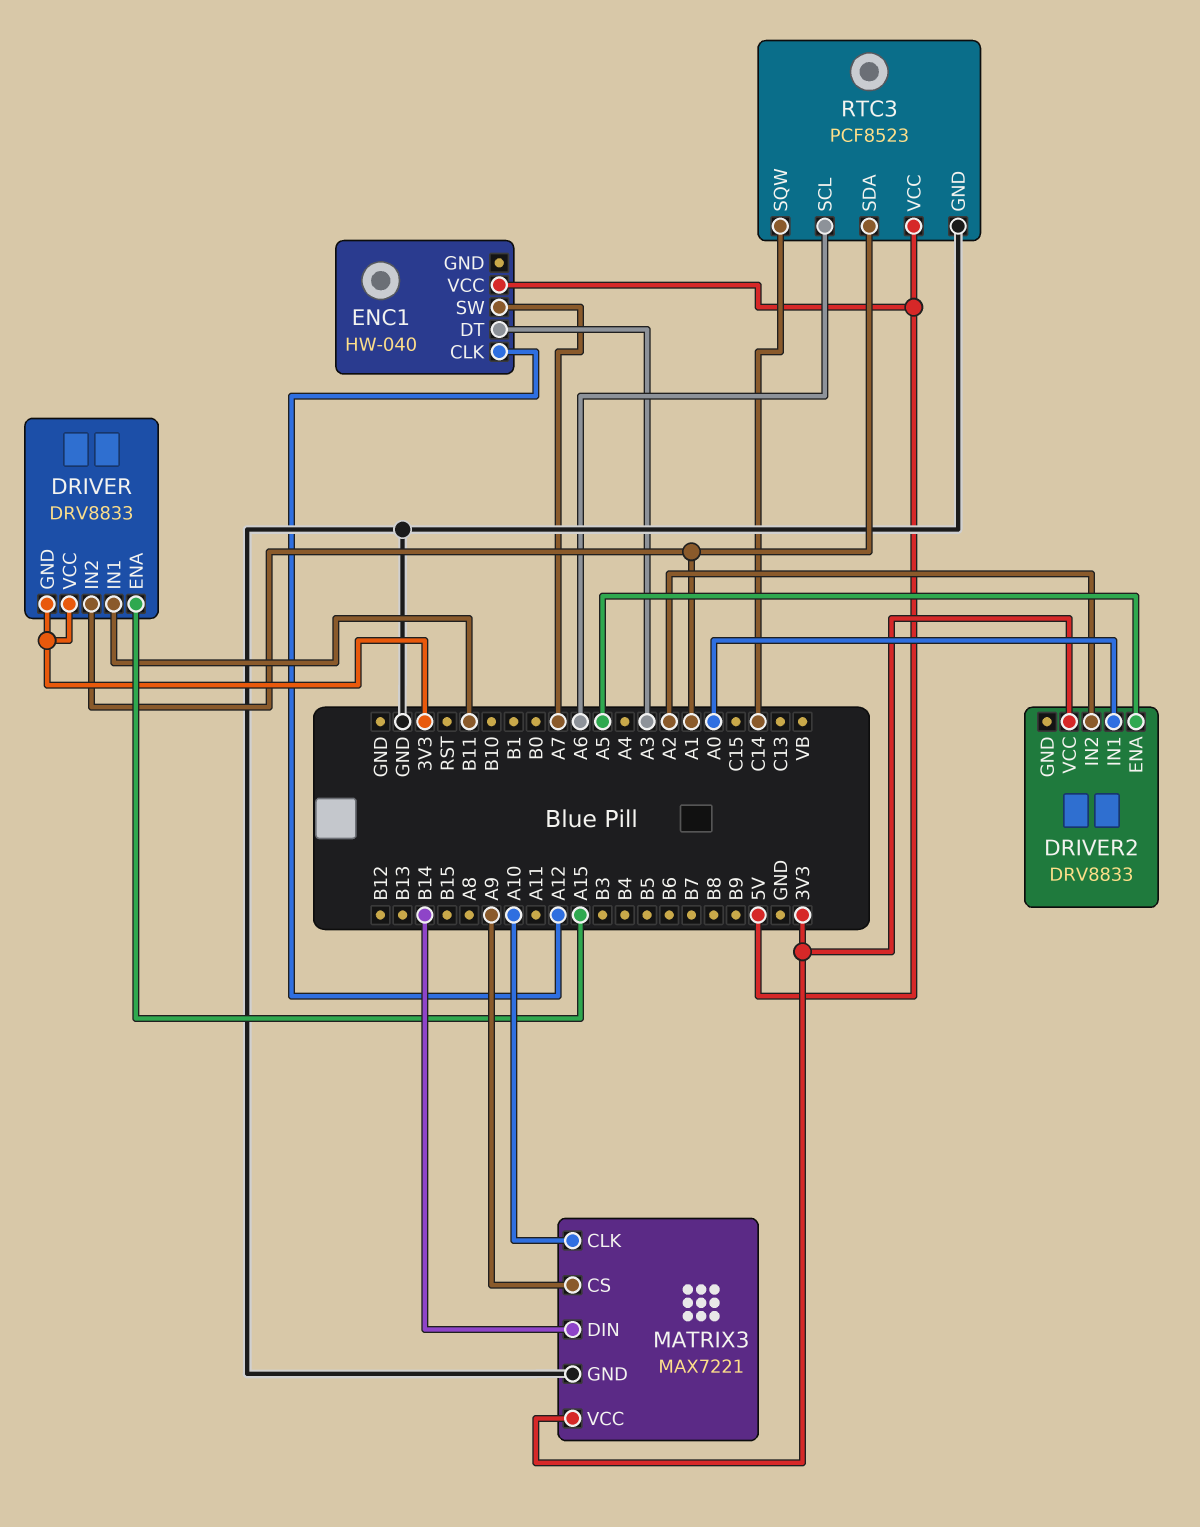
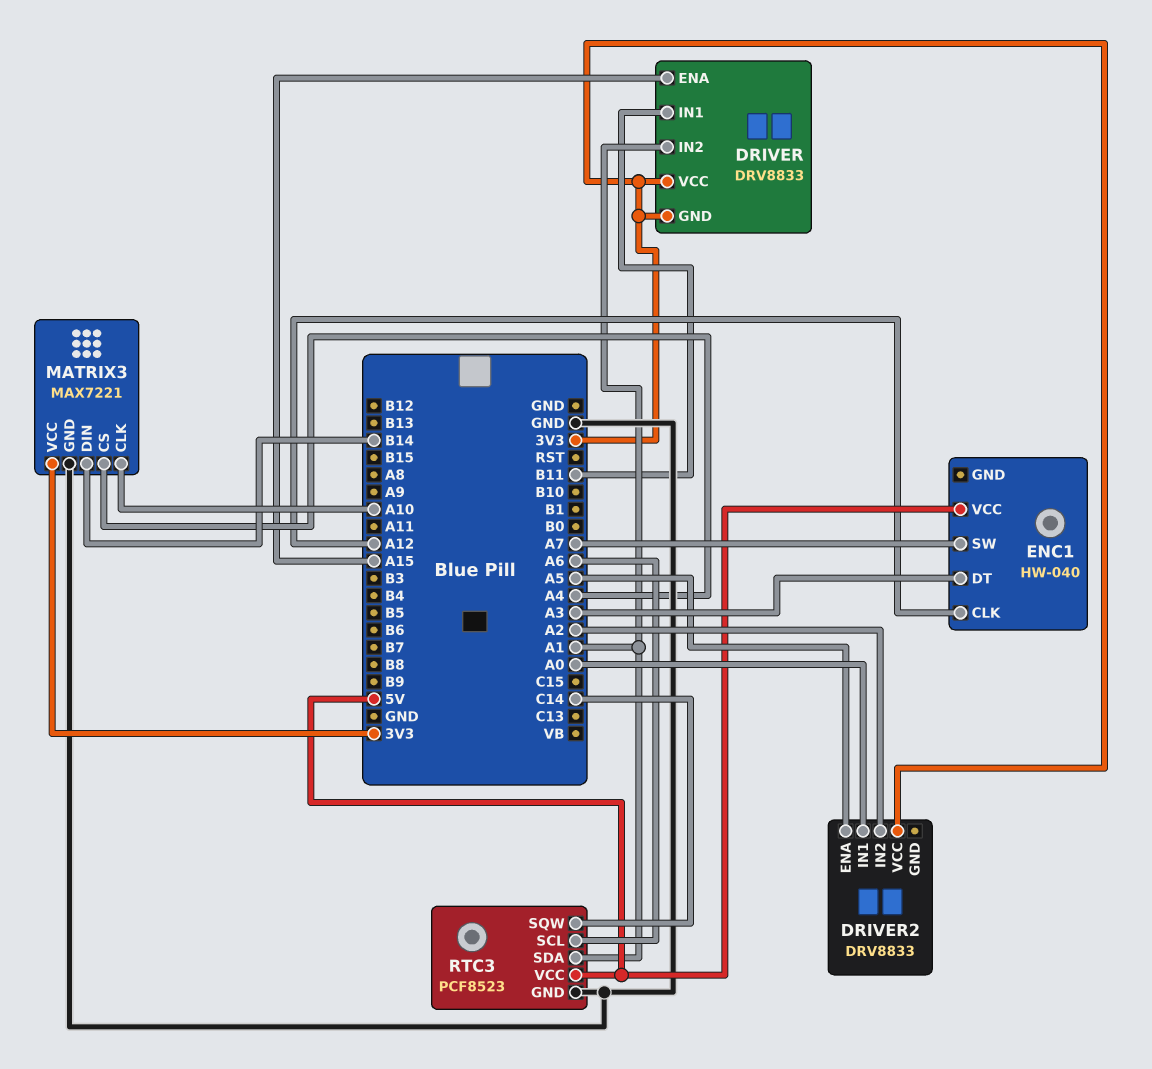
MATRIX3 pin CS: A9 -> A4

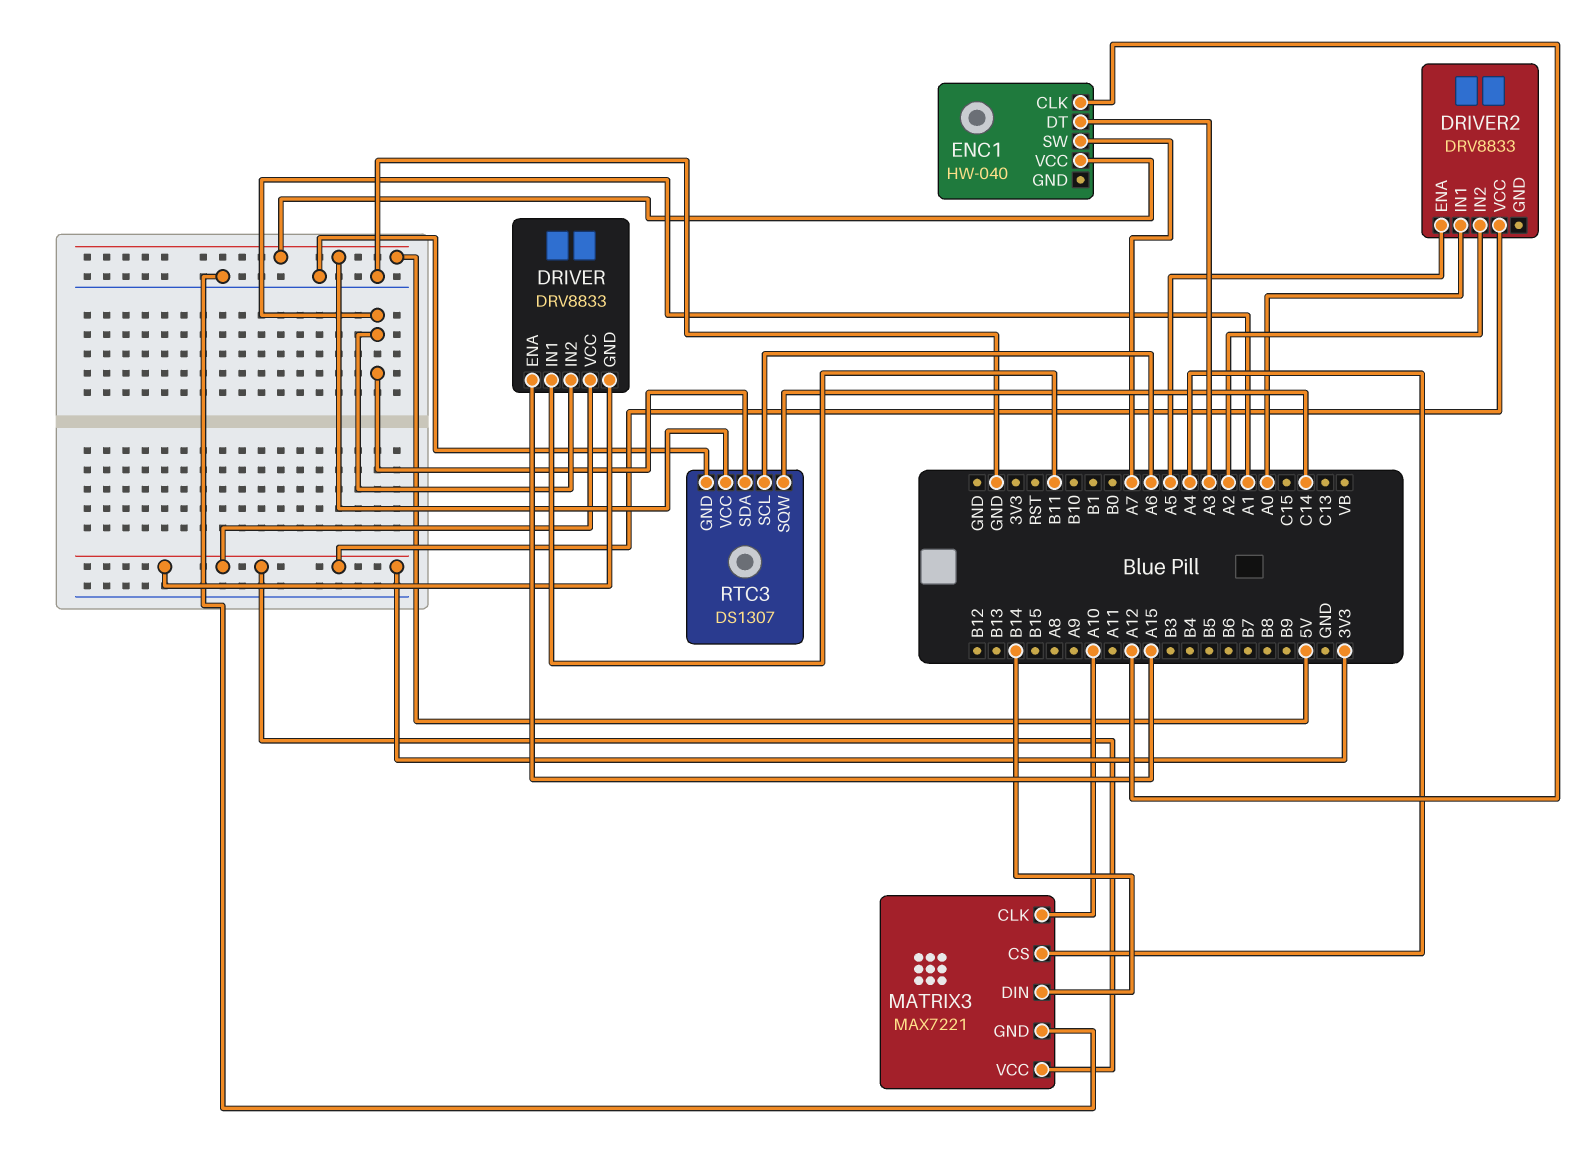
RTC3: PCF8523 -> DS1307

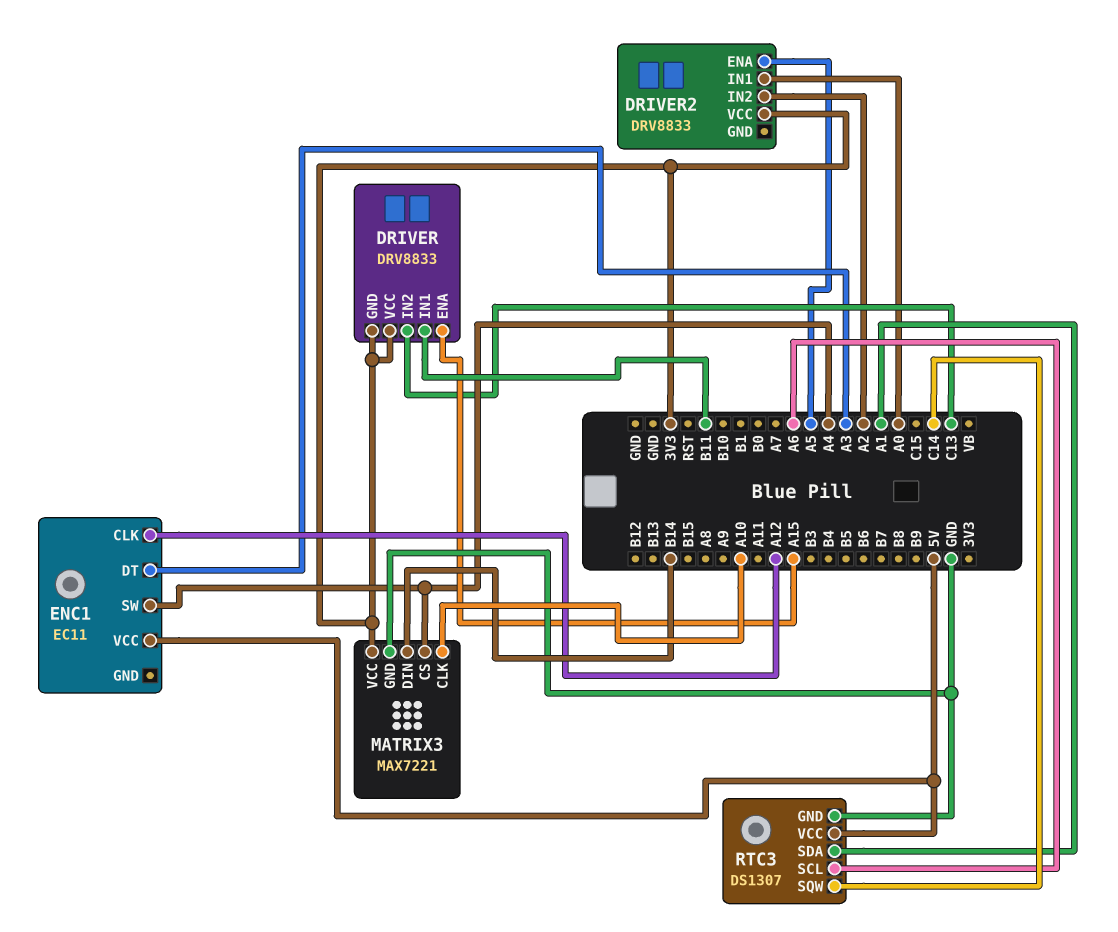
DRIVER pin IN2: A1 -> C13
ENC1: HW-040 -> EC11
ENC1 pin SW: A7 -> A4

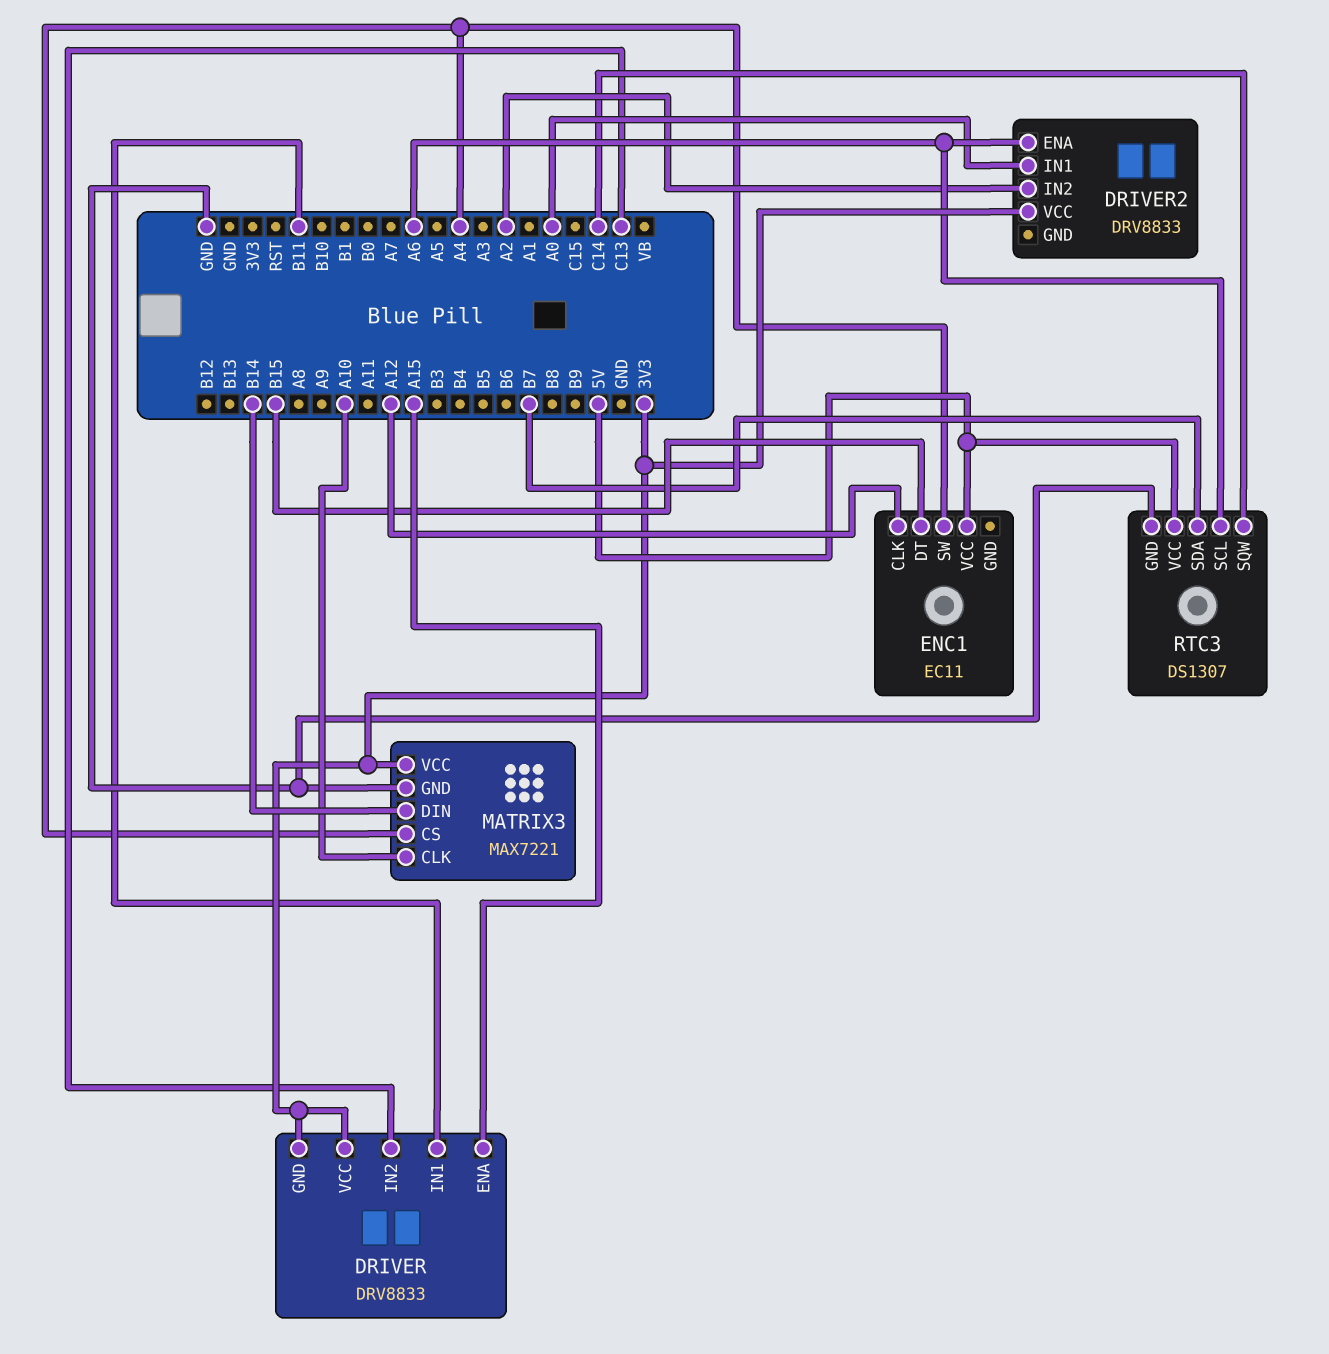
DRIVER2 pin ENA: A5 -> A6
ENC1 pin DT: A3 -> B15
RTC3 pin SDA: A1 -> B7

